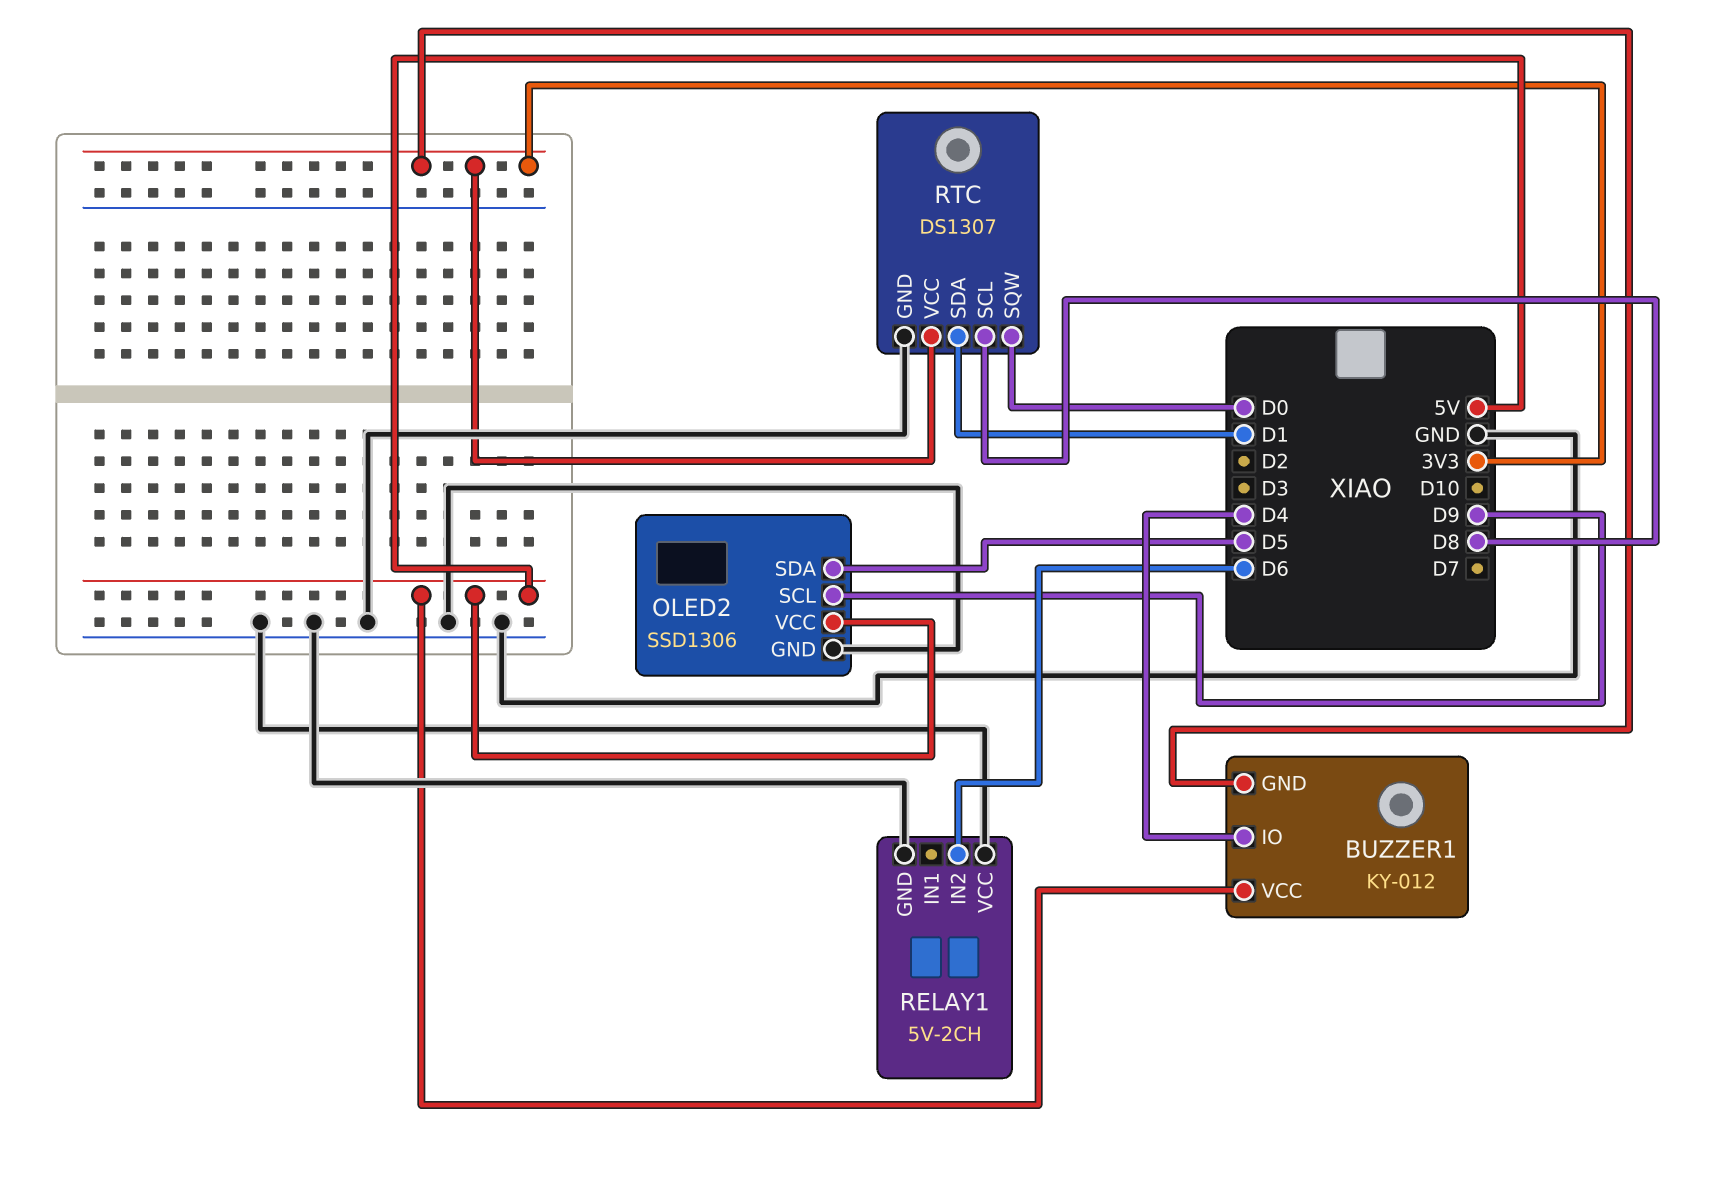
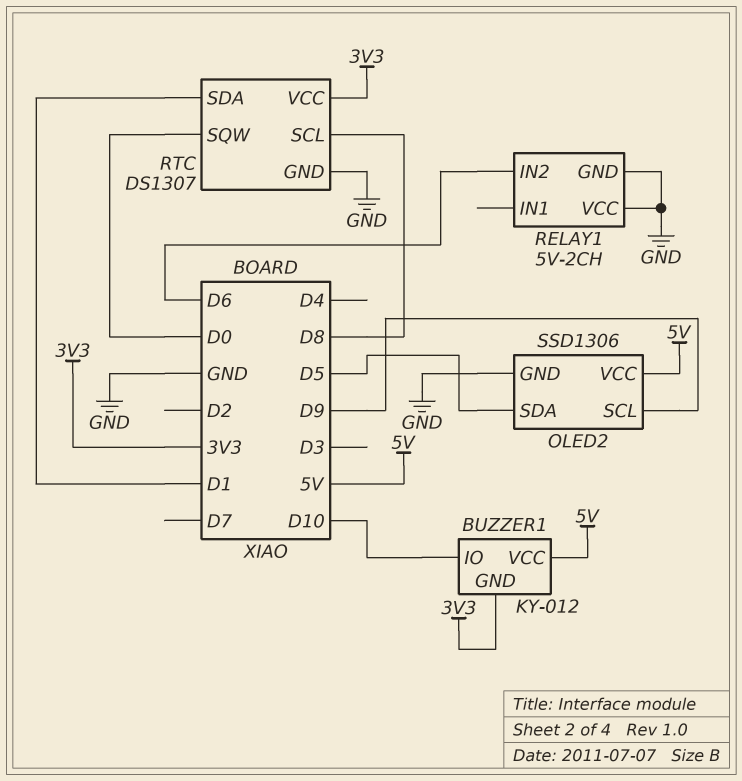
BUZZER1 pin IO: D4 -> D10

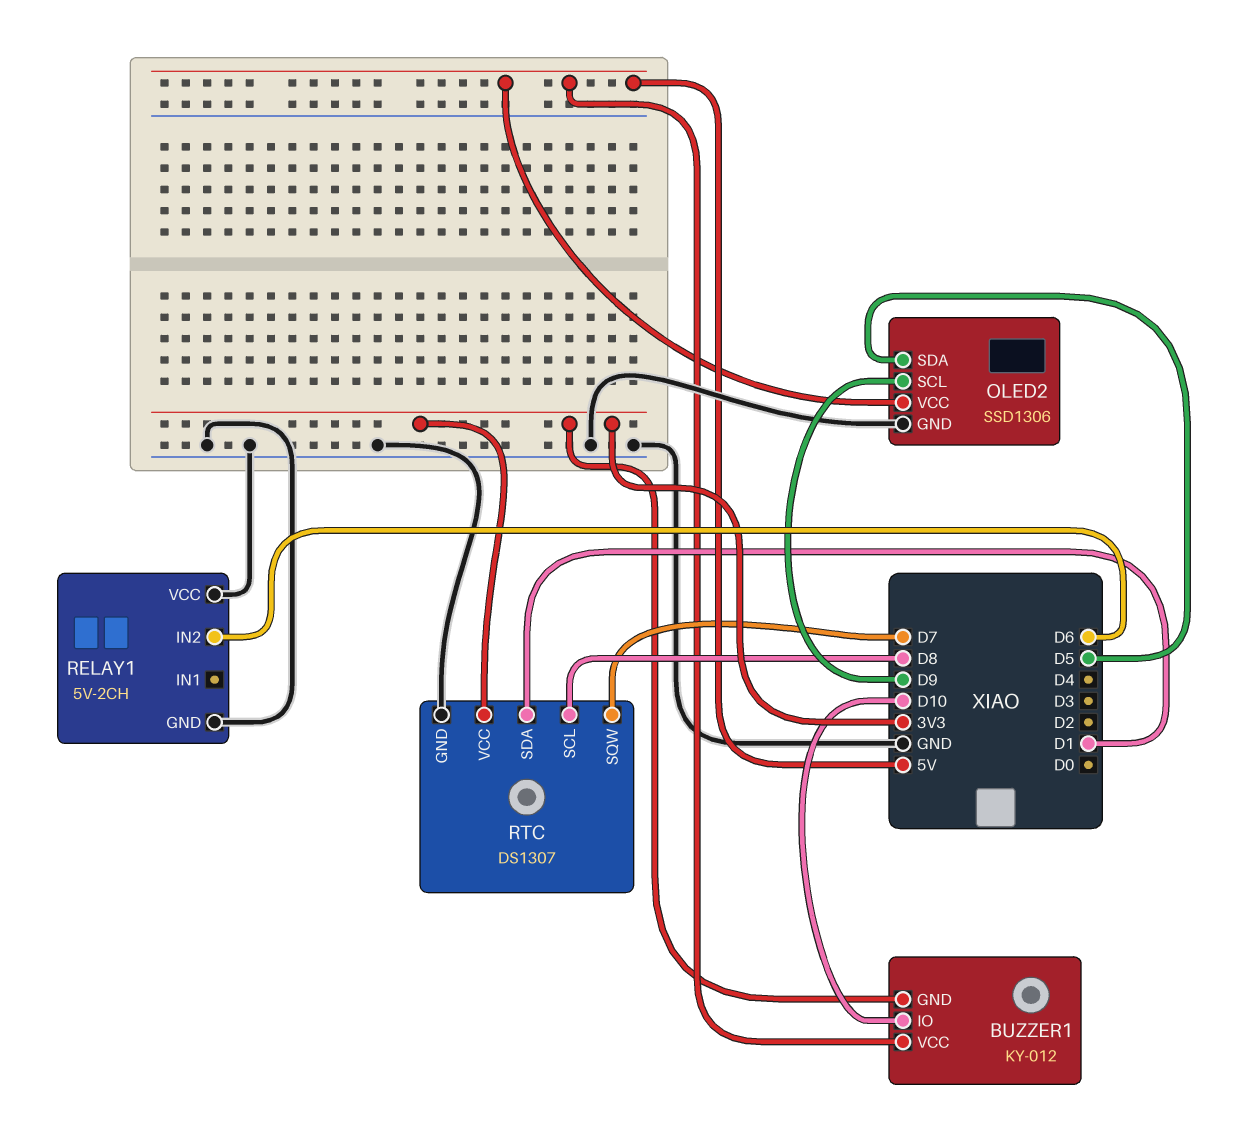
RTC pin SQW: D0 -> D7

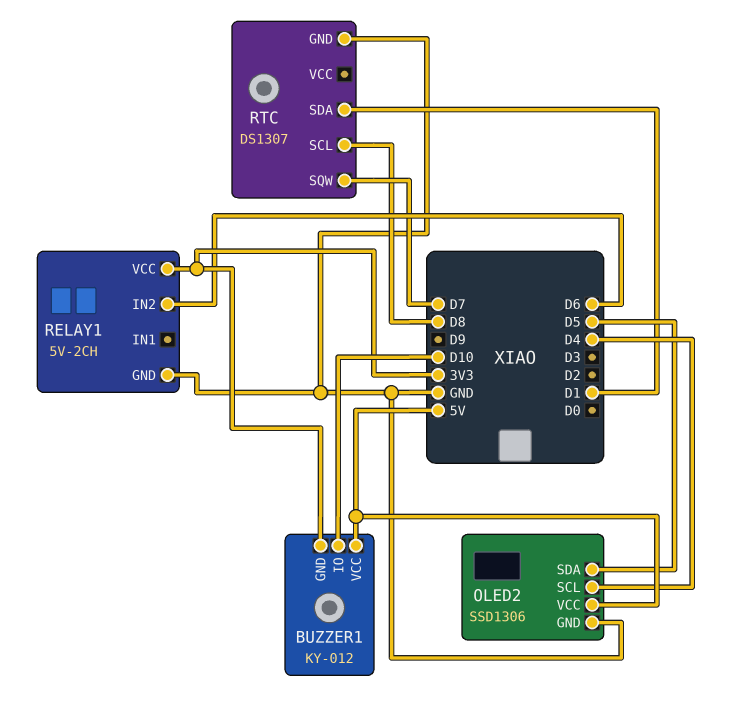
OLED2 pin SCL: D9 -> D4
RELAY1 pin VCC: GND -> 3V3
RTC pin VCC: 3V3 -> none

